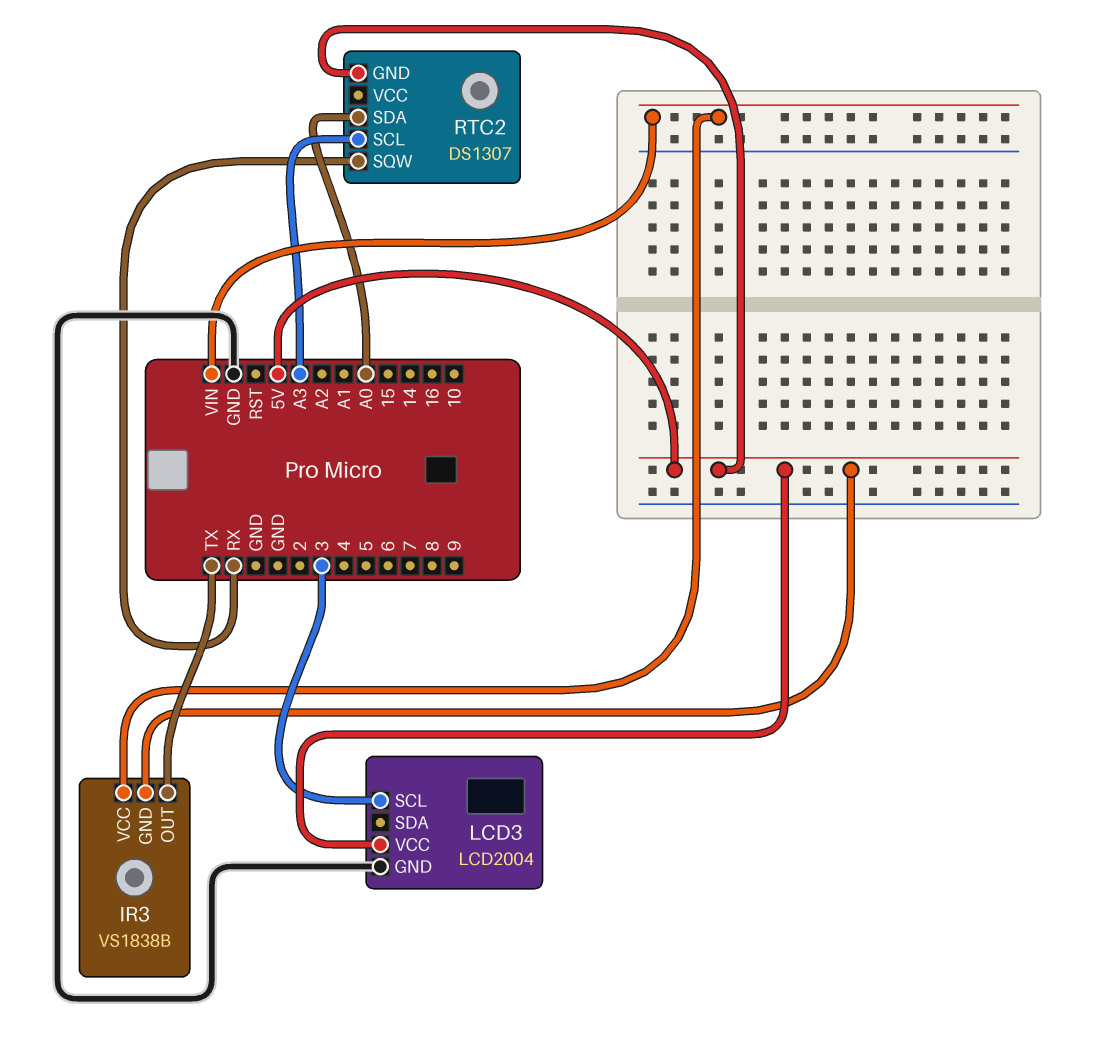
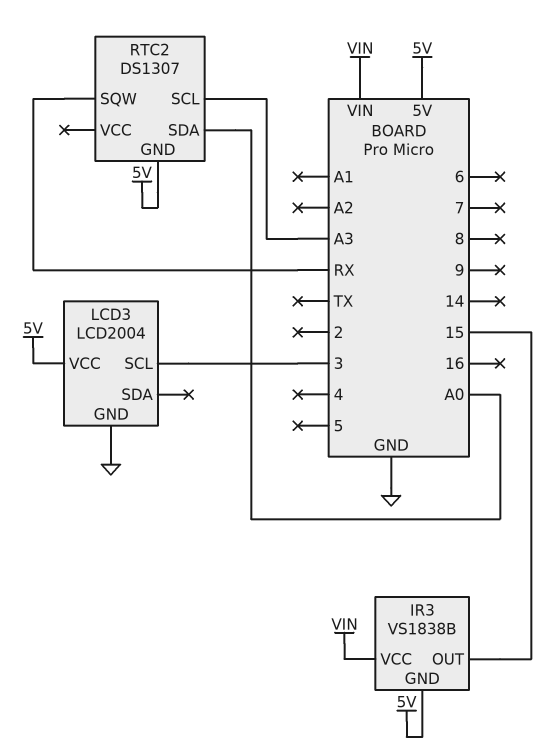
IR3 pin OUT: TX -> 15

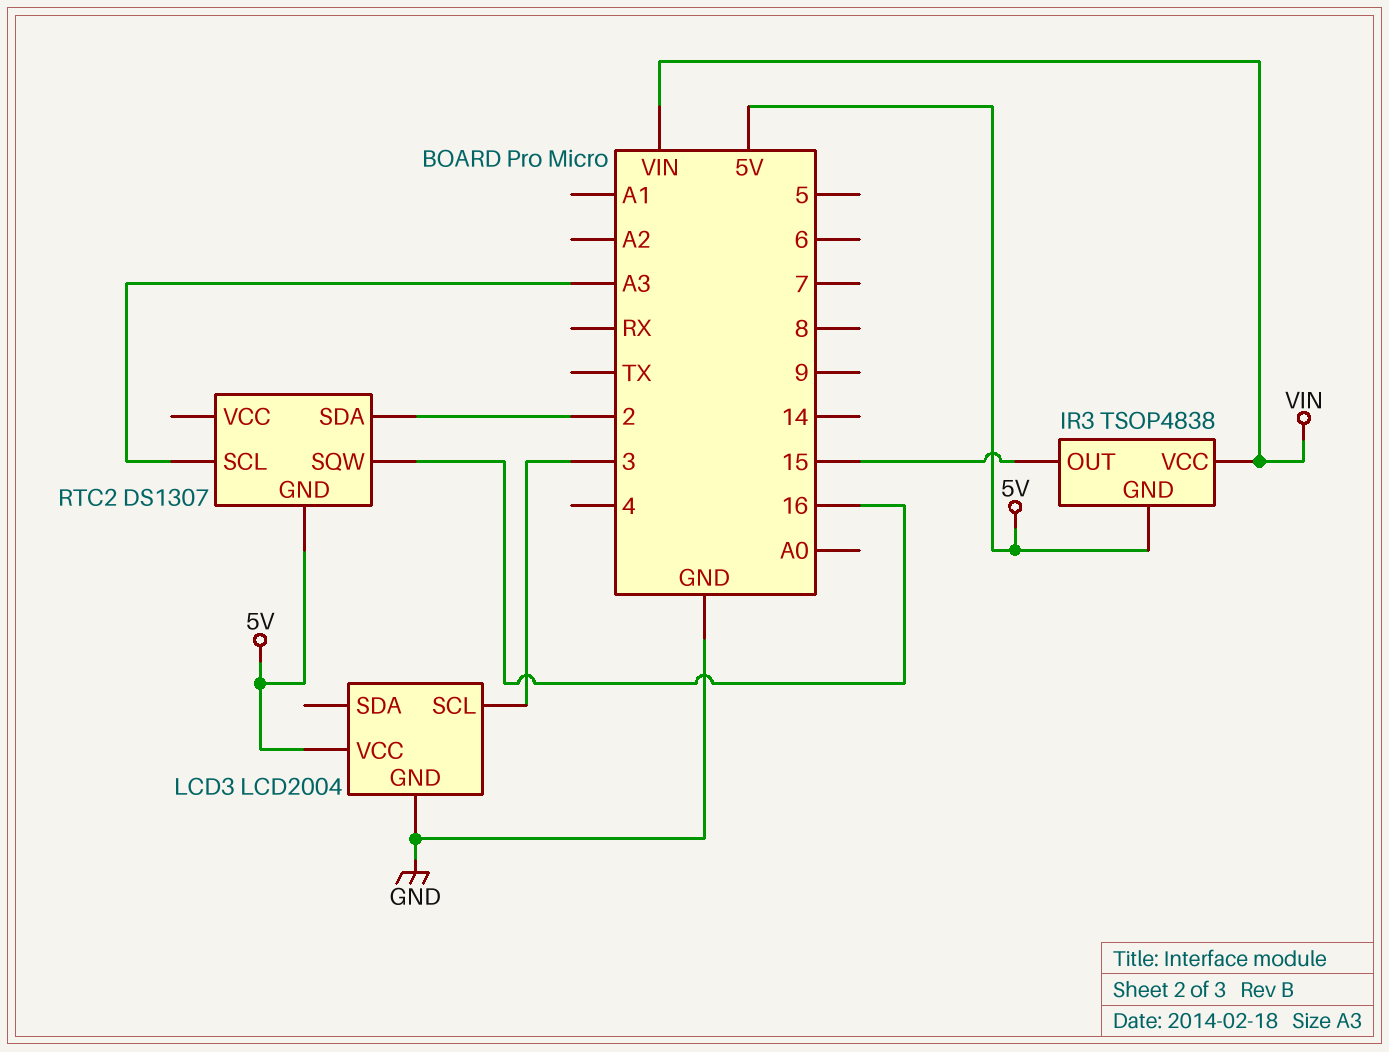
IR3: VS1838B -> TSOP4838
RTC2 pin SDA: A0 -> 2
RTC2 pin SQW: RX -> 16

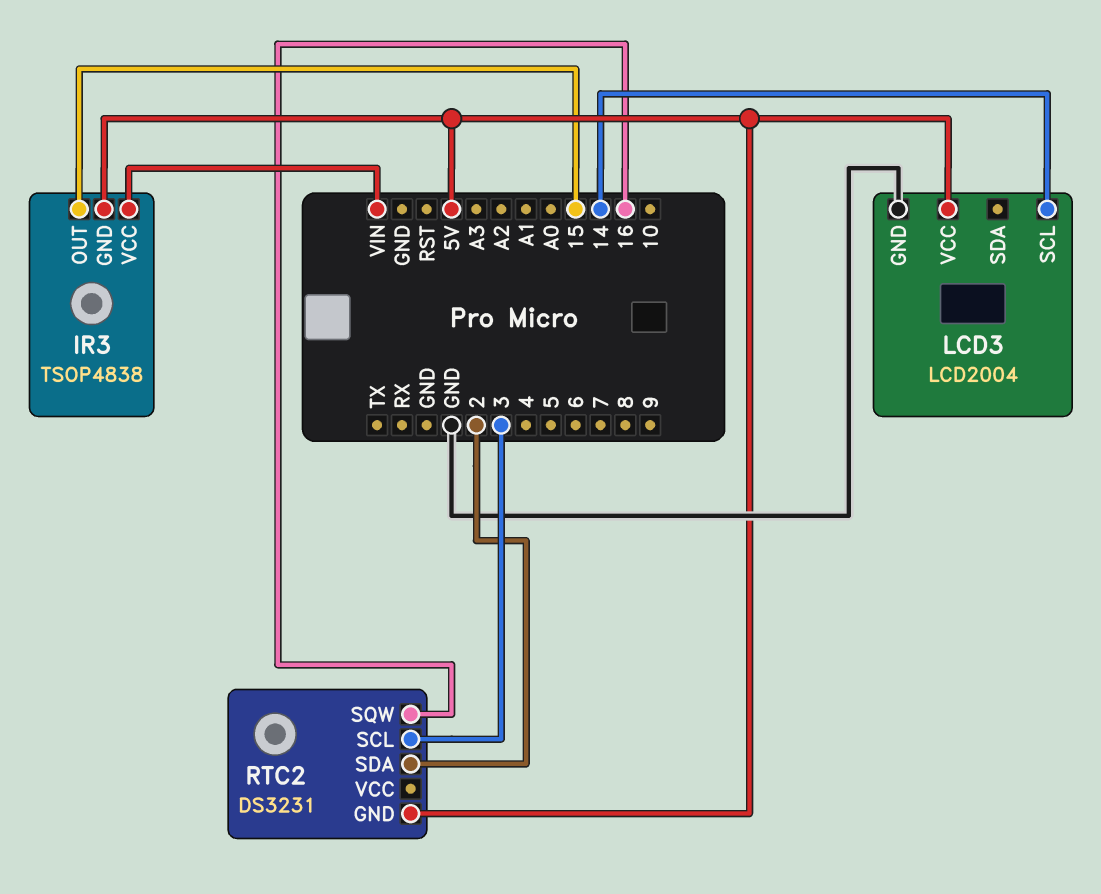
LCD3 pin SCL: 3 -> 14
RTC2: DS1307 -> DS3231
RTC2 pin SCL: A3 -> 3

